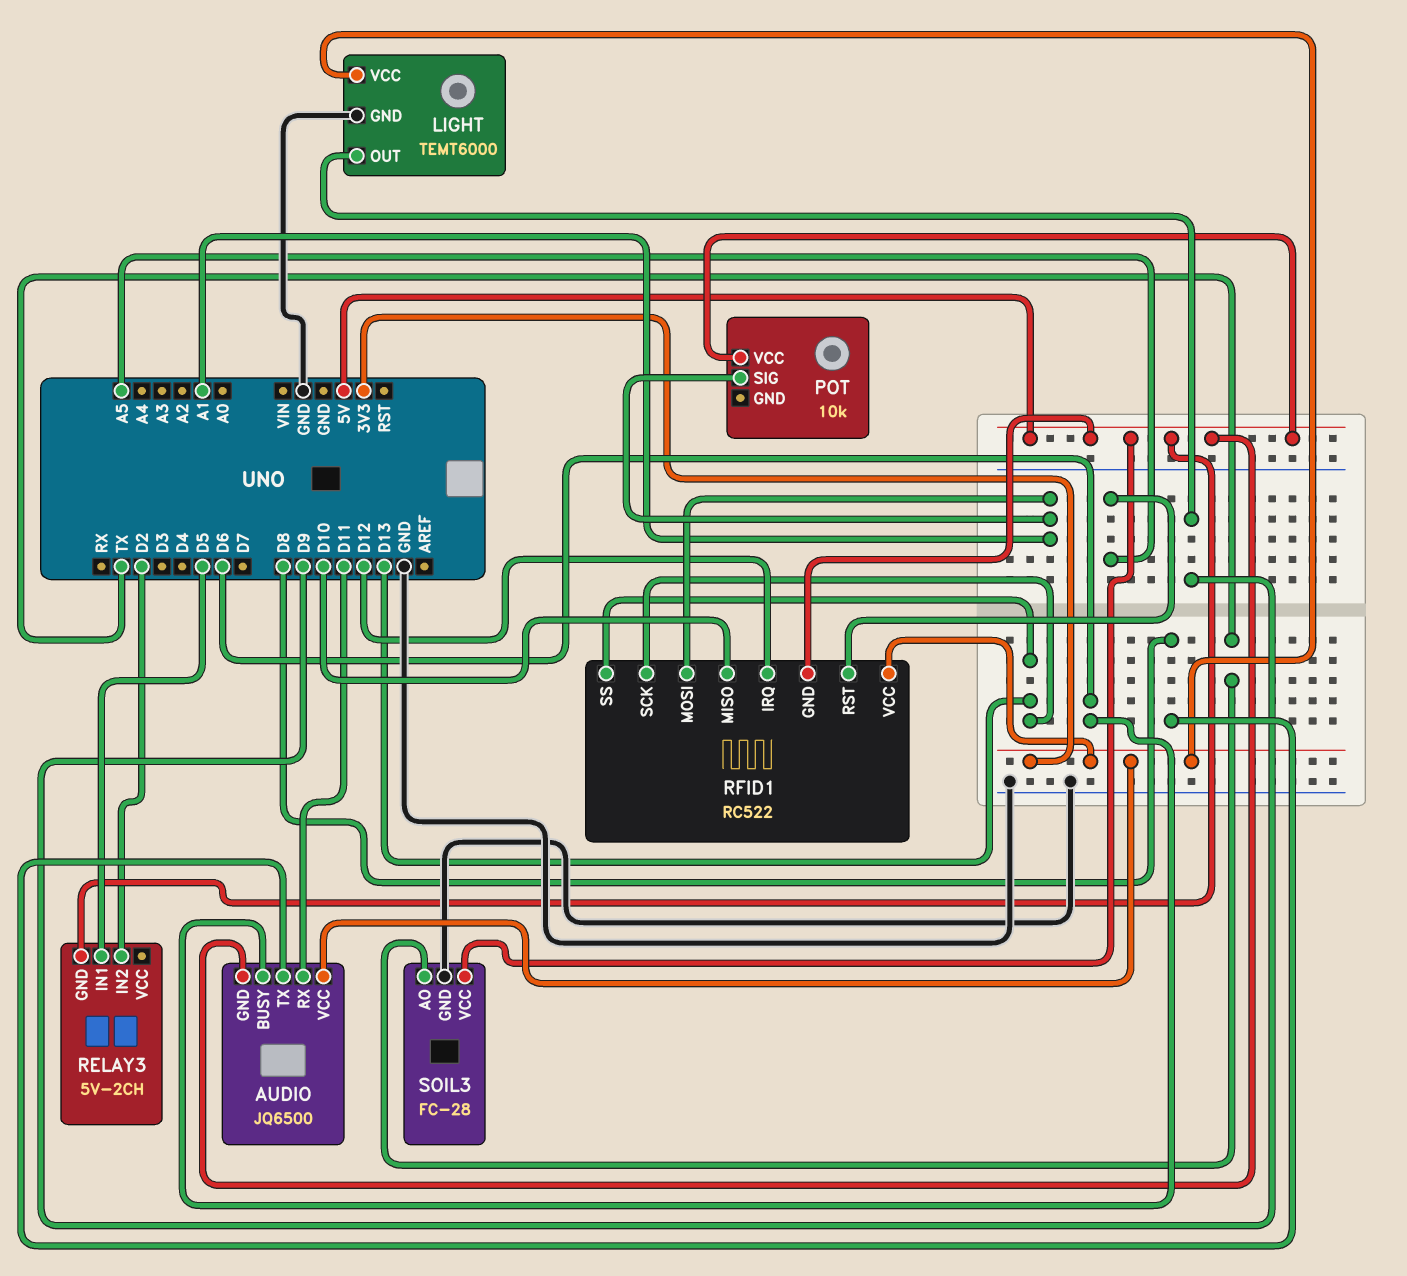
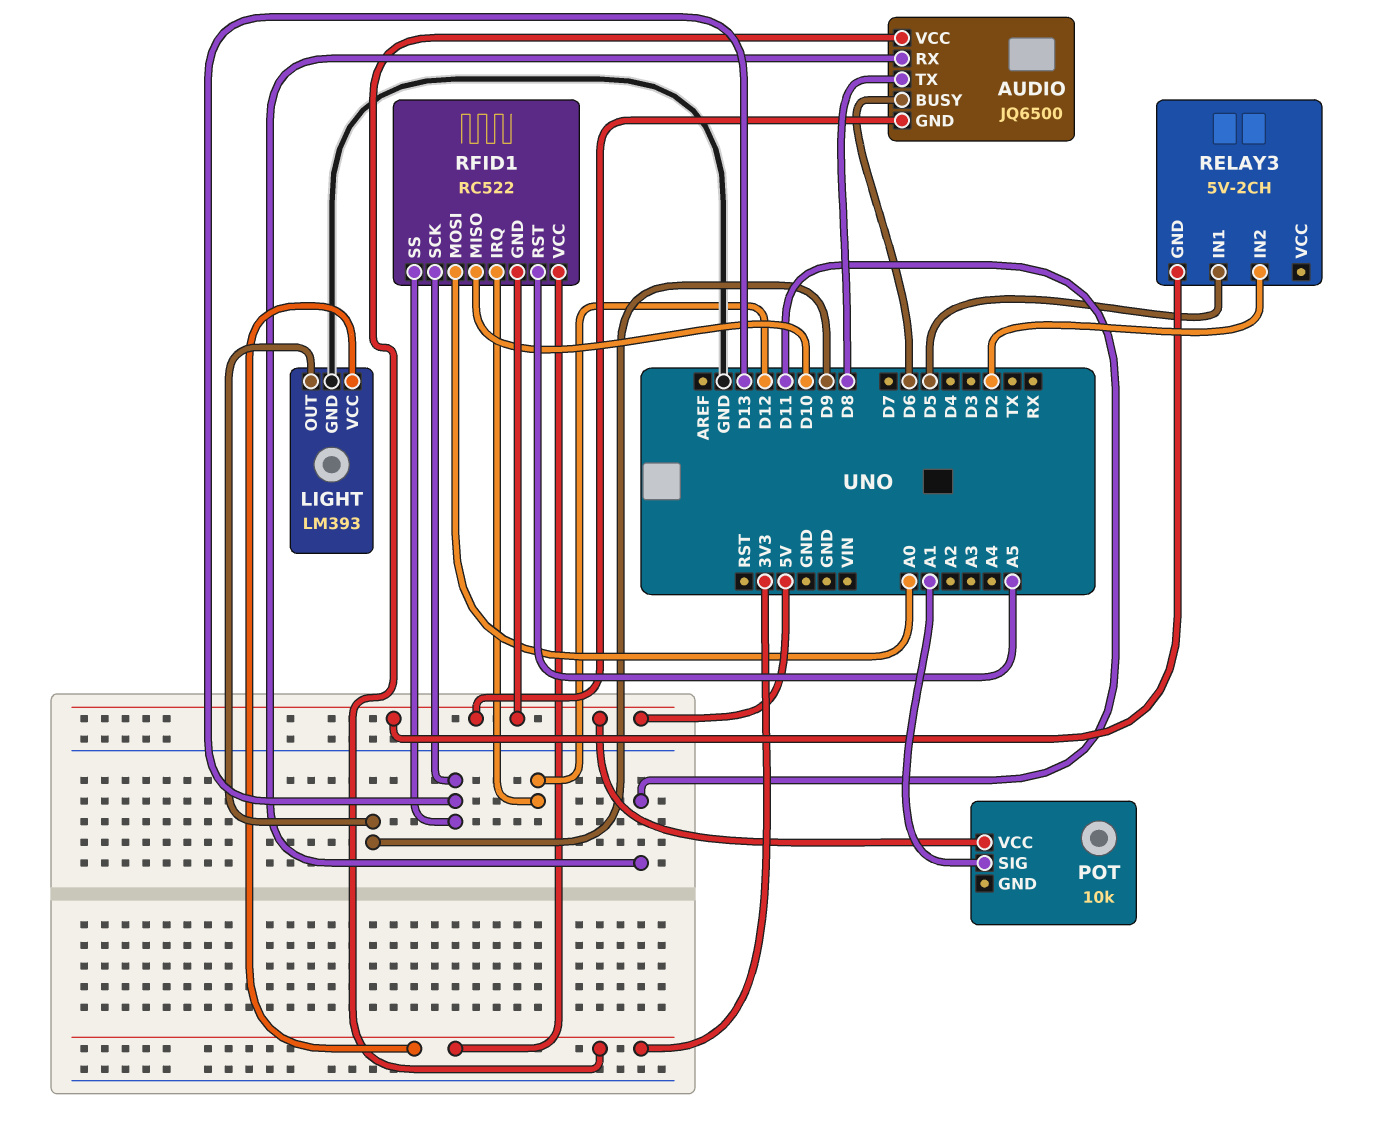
LIGHT: TEMT6000 -> LM393
RFID1 pin MOSI: A1 -> A0
SOIL3: FC-28 -> none
SOIL3 pin AO: TX -> none
SOIL3 pin GND: GND -> none
SOIL3 pin VCC: 5V -> none

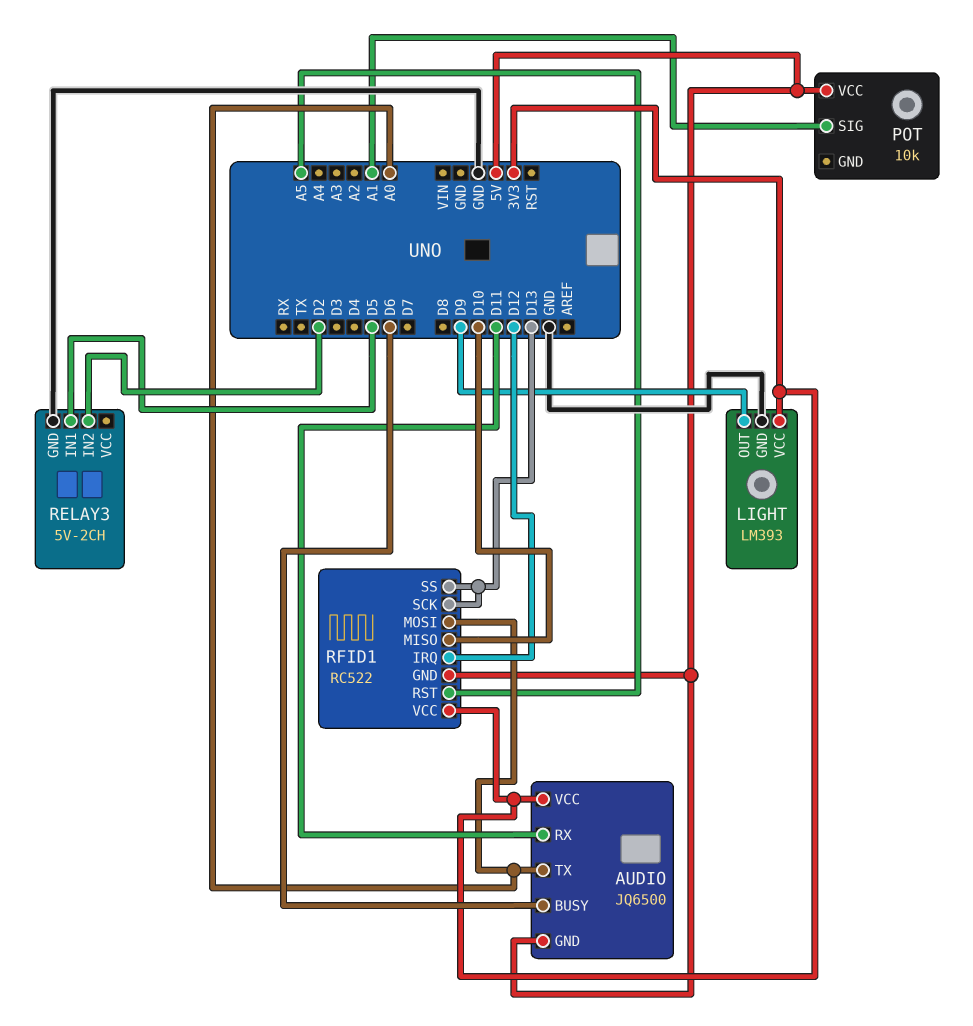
AUDIO pin TX: D8 -> A0
RELAY3 pin GND: 5V -> GND

